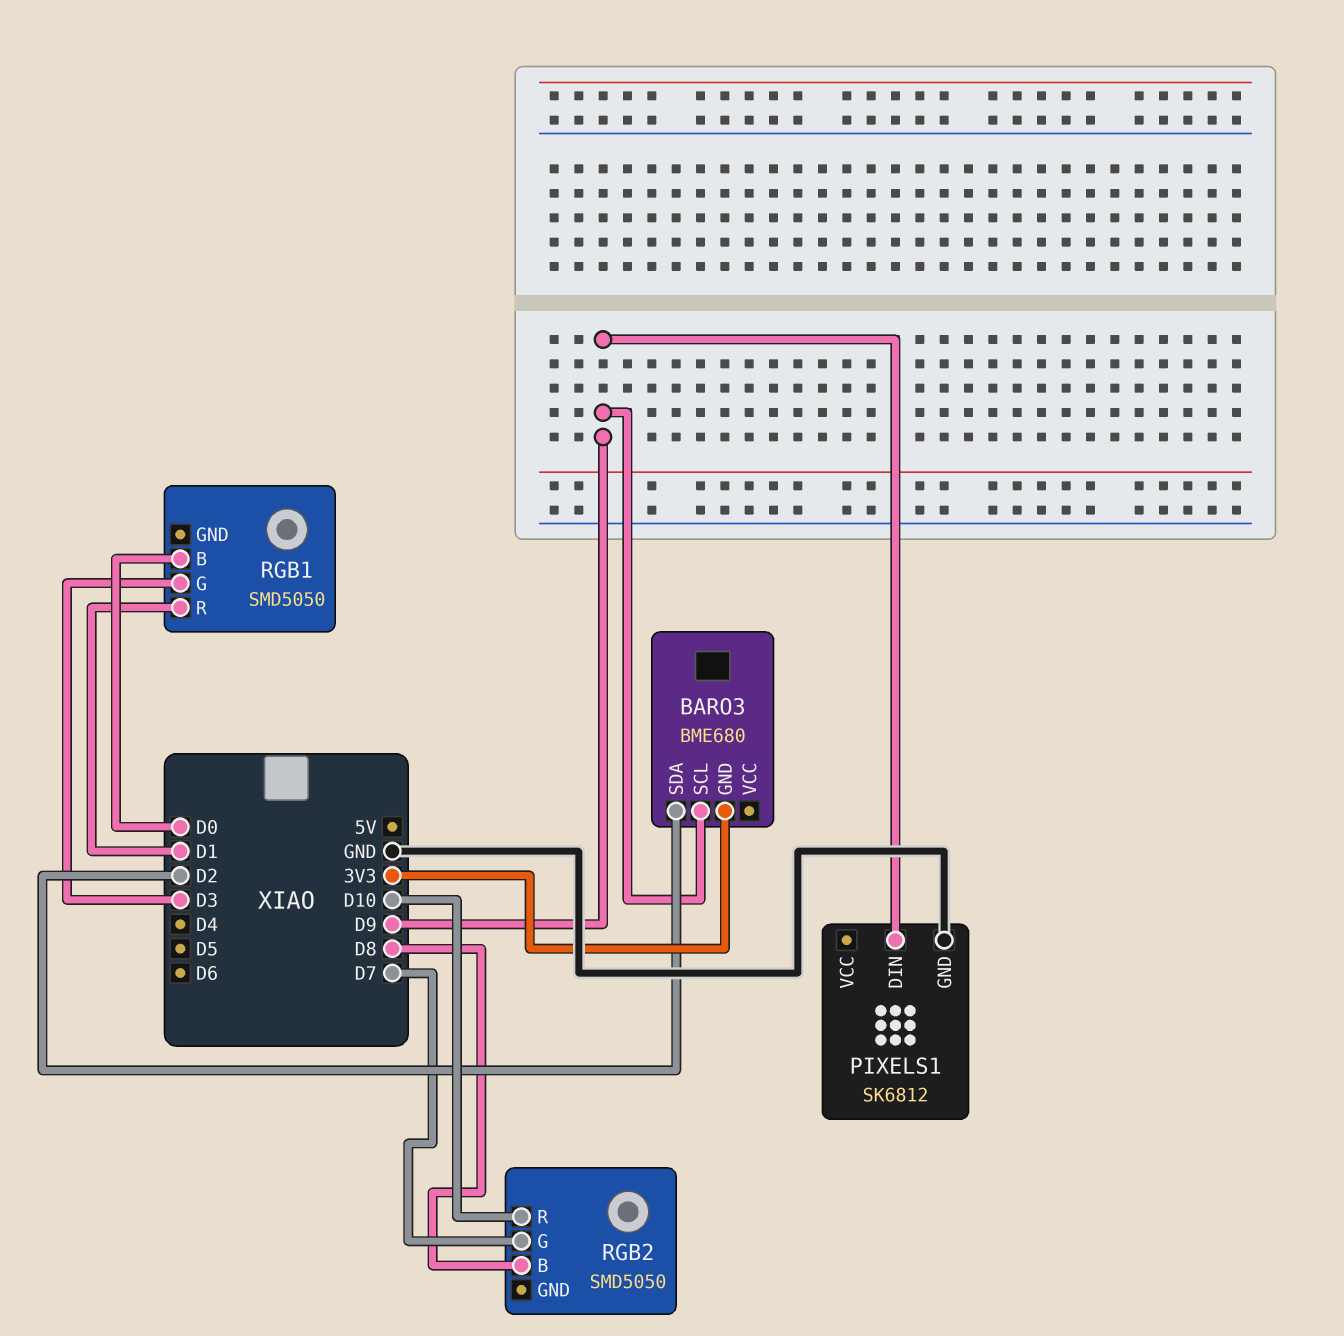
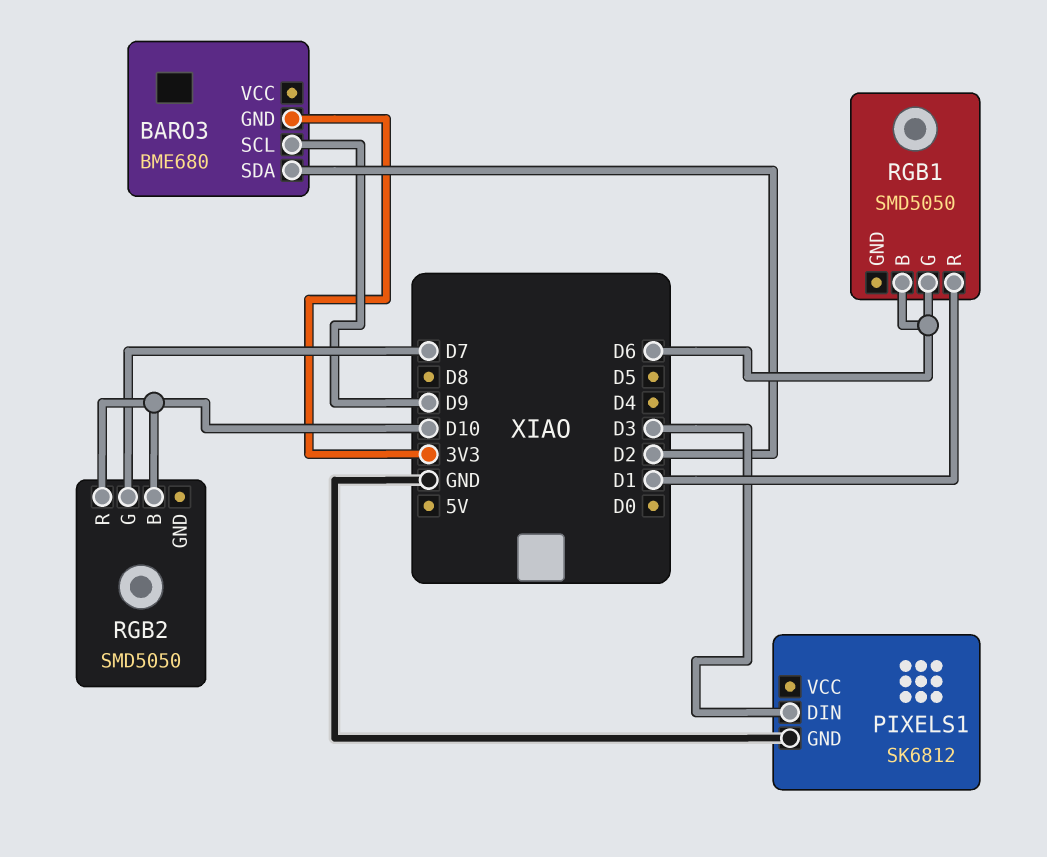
PIXELS1 pin DIN: D9 -> D3
RGB1 pin B: D0 -> D6
RGB1 pin G: D3 -> D6
RGB2 pin B: D8 -> D10

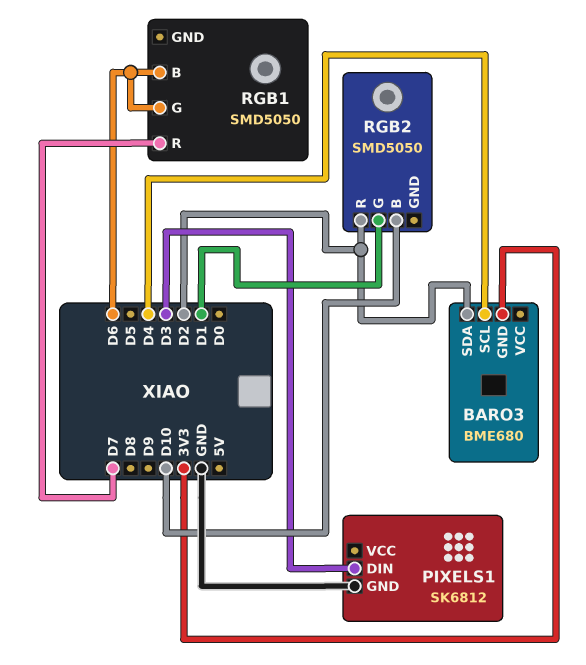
BARO3 pin SCL: D9 -> D4
RGB1 pin R: D1 -> D7
RGB2 pin G: D7 -> D1
RGB2 pin R: D10 -> D2

